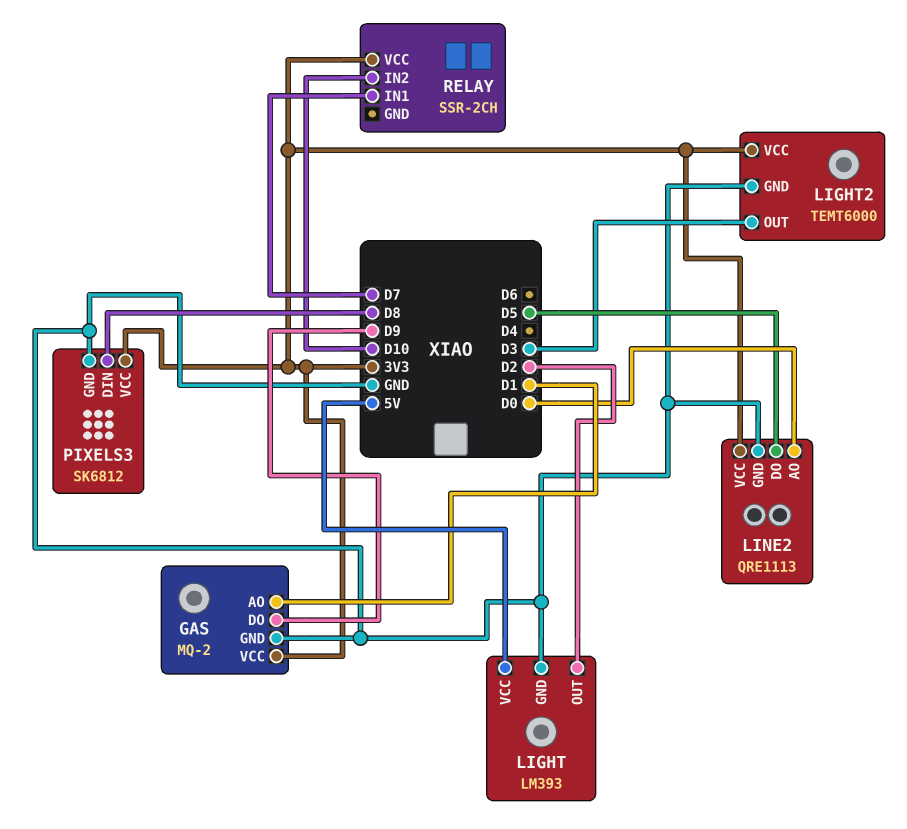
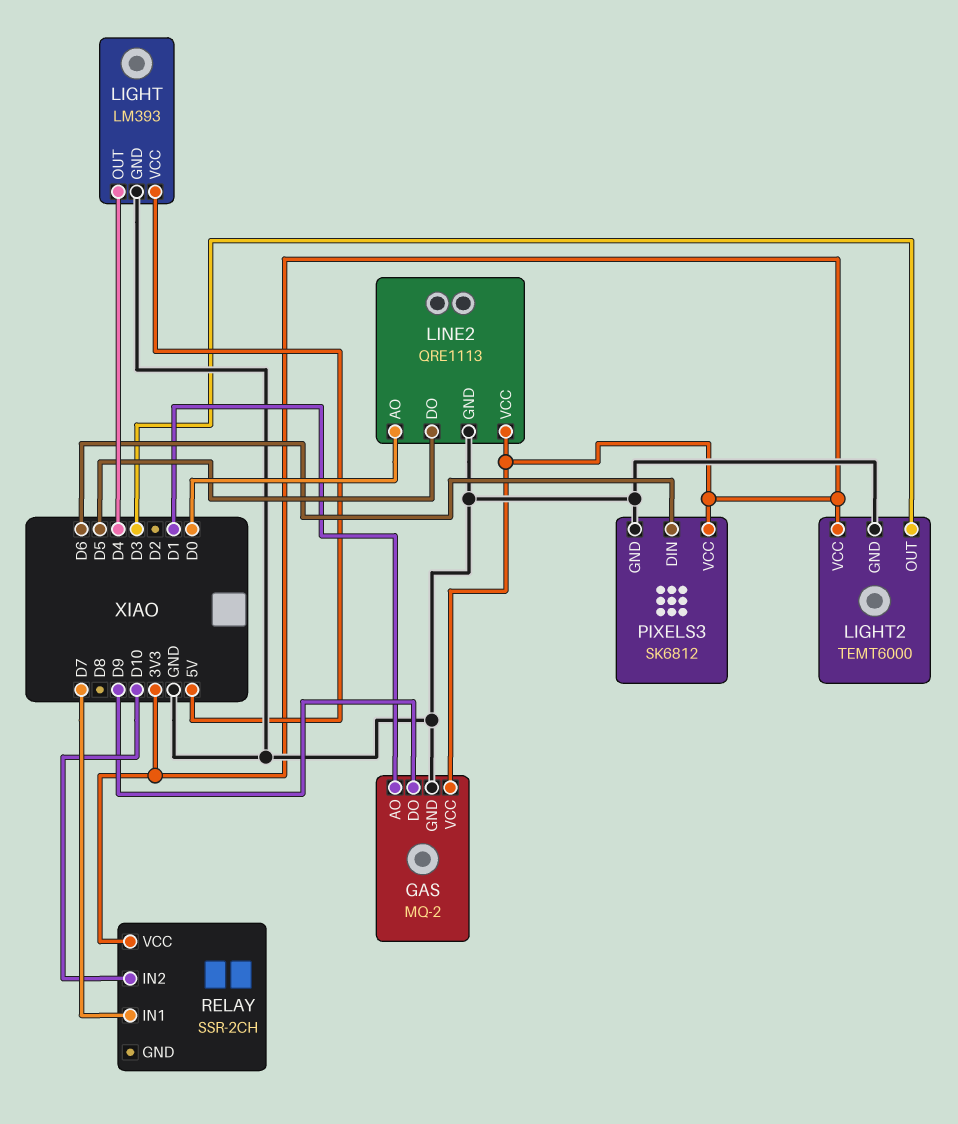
LIGHT pin OUT: D2 -> D4
PIXELS3 pin DIN: D8 -> D6

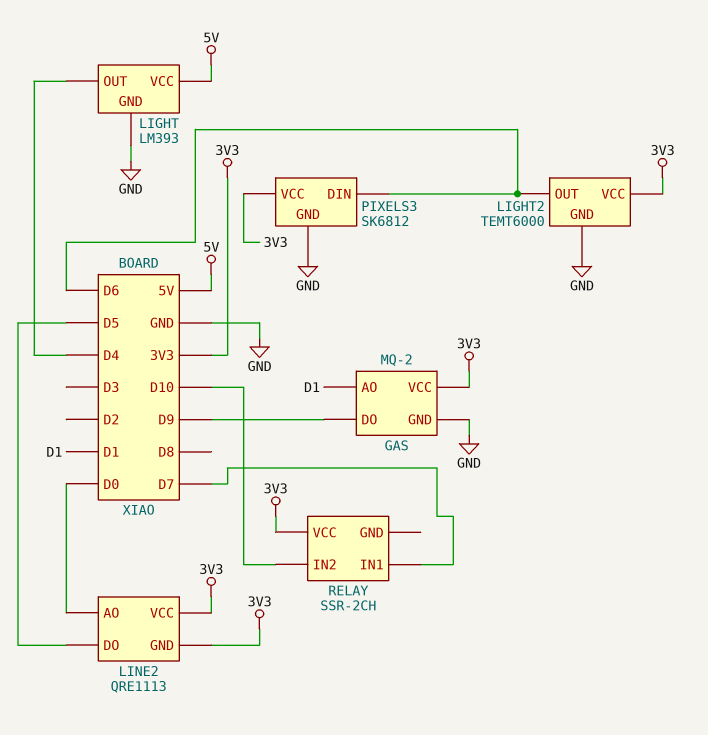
LIGHT2 pin OUT: D3 -> D6
LINE2 pin GND: GND -> 3V3

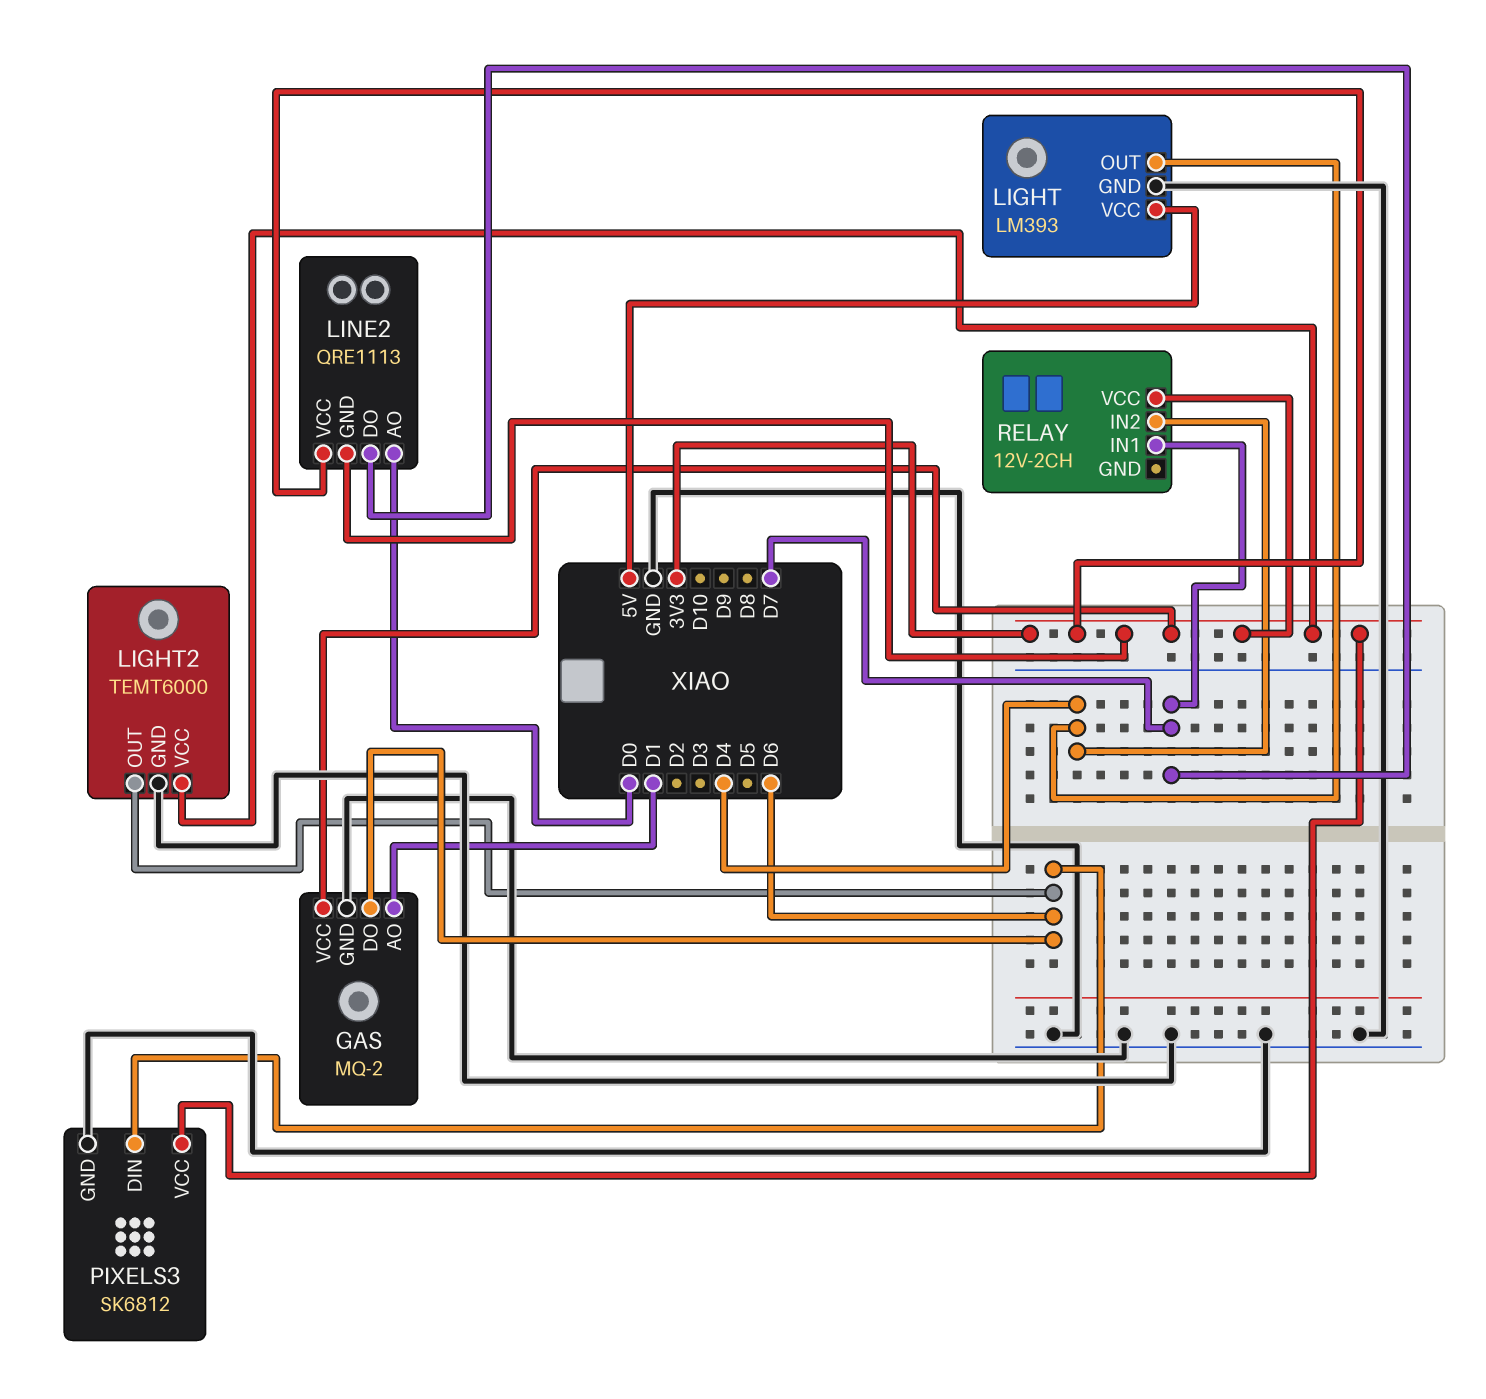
GAS pin DO: D9 -> D6
LINE2 pin DO: D5 -> D7
RELAY: SSR-2CH -> 12V-2CH
RELAY pin IN2: D10 -> D4

